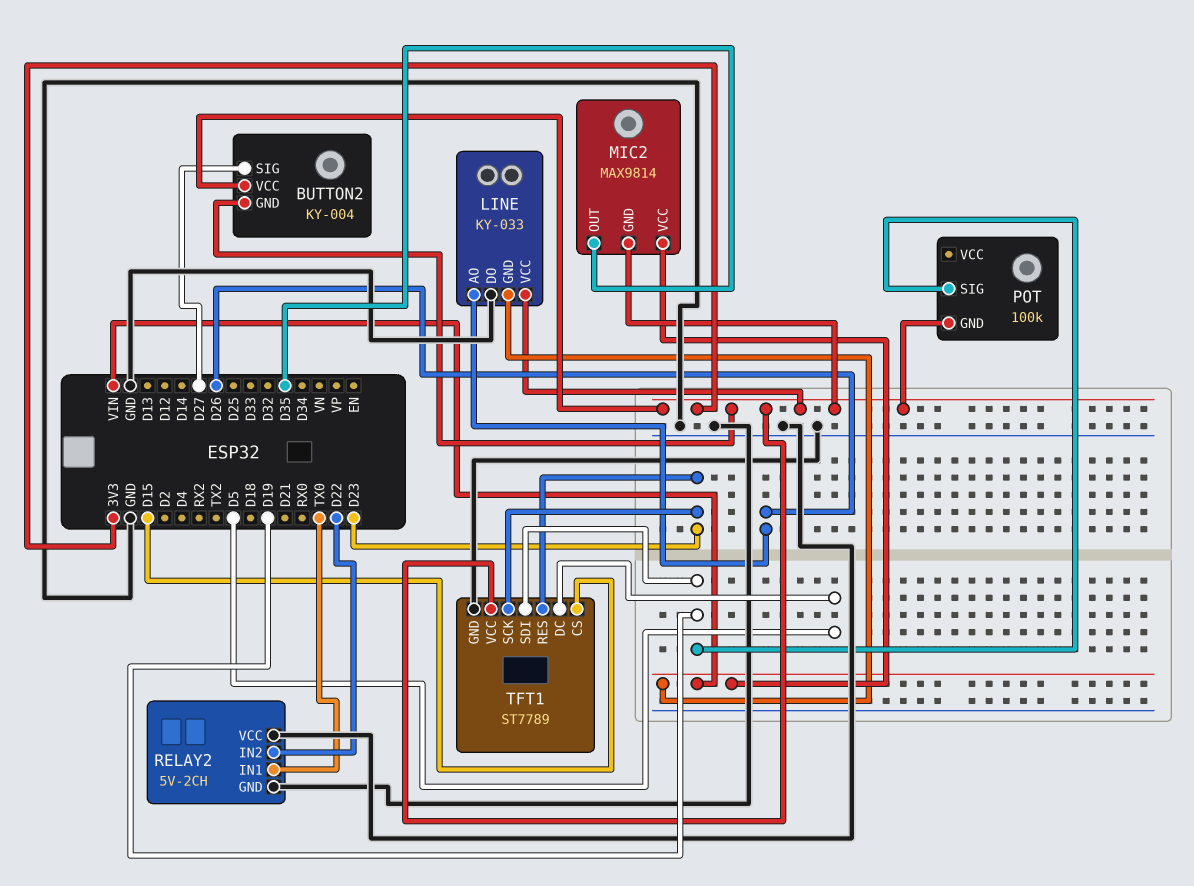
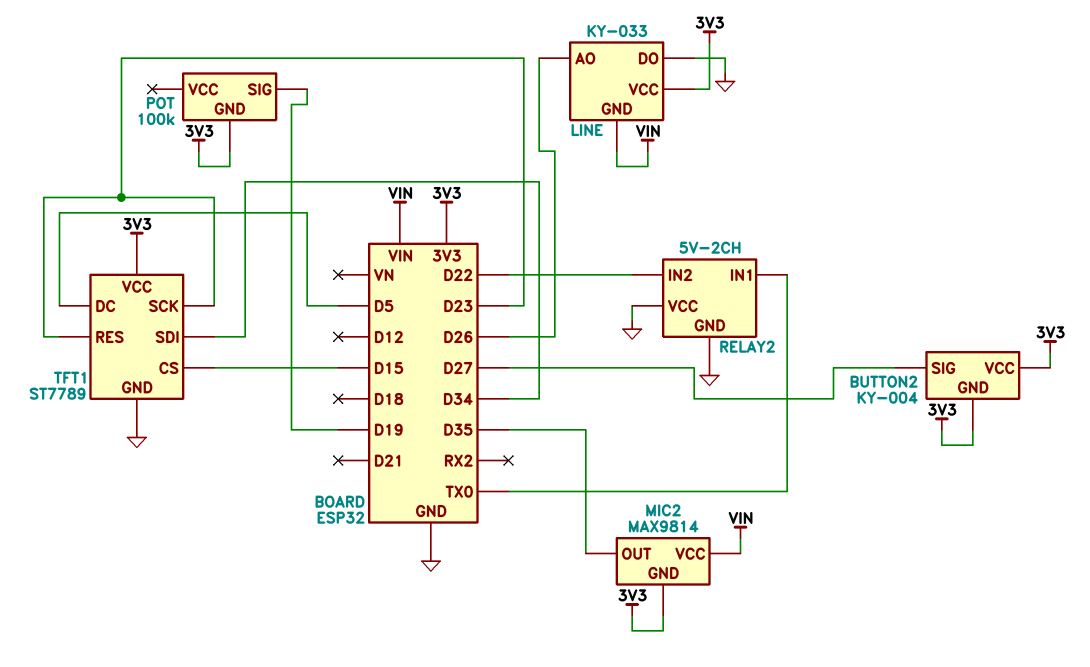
TFT1 pin SDI: D19 -> D34

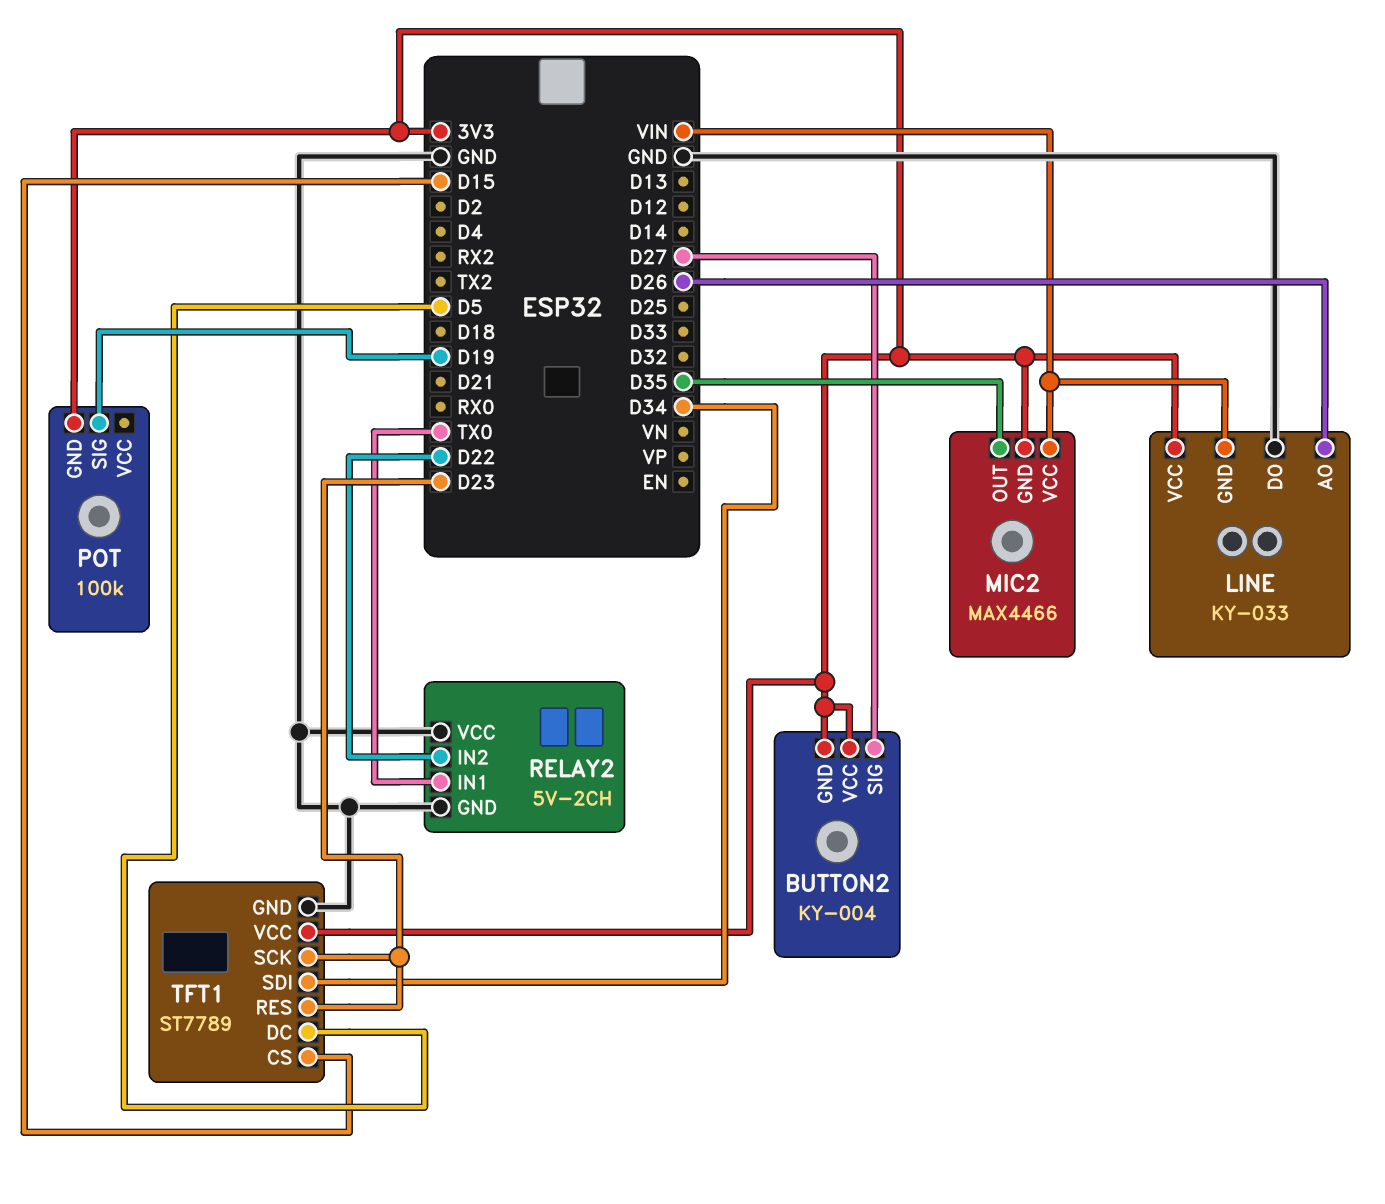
MIC2: MAX9814 -> MAX4466

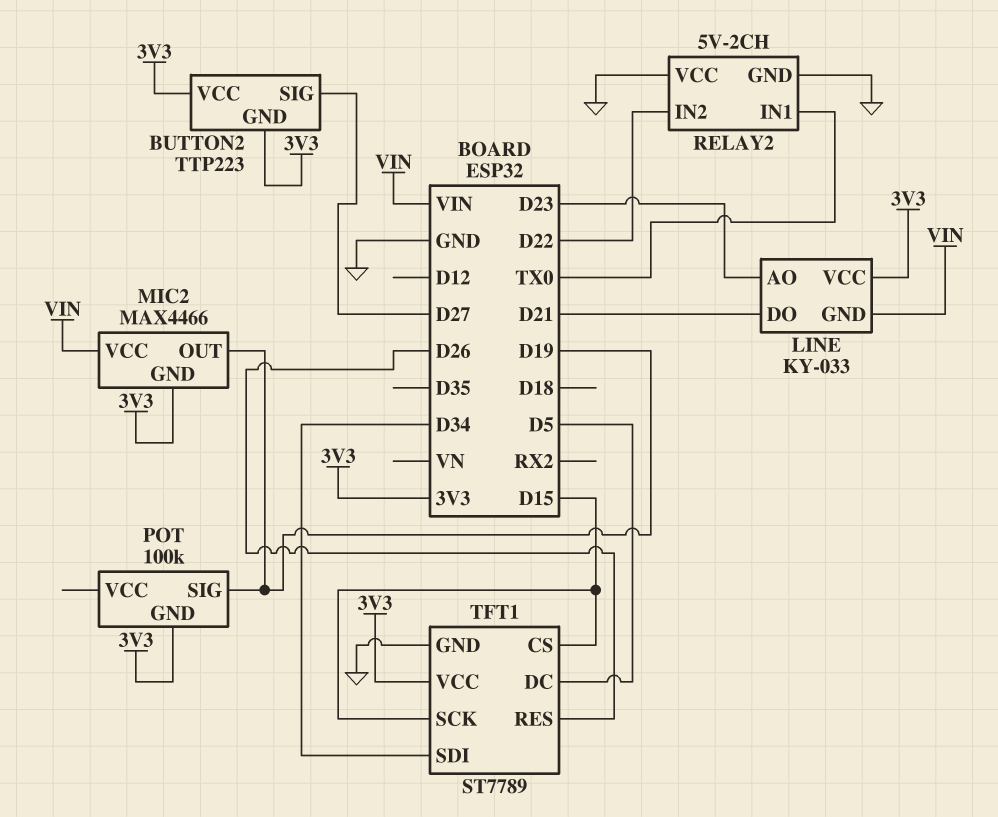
BUTTON2: KY-004 -> TTP223
LINE pin AO: D26 -> D23
LINE pin DO: GND -> D21
MIC2 pin OUT: D35 -> D19
TFT1 pin RES: D23 -> D26
TFT1 pin SCK: D23 -> D15

